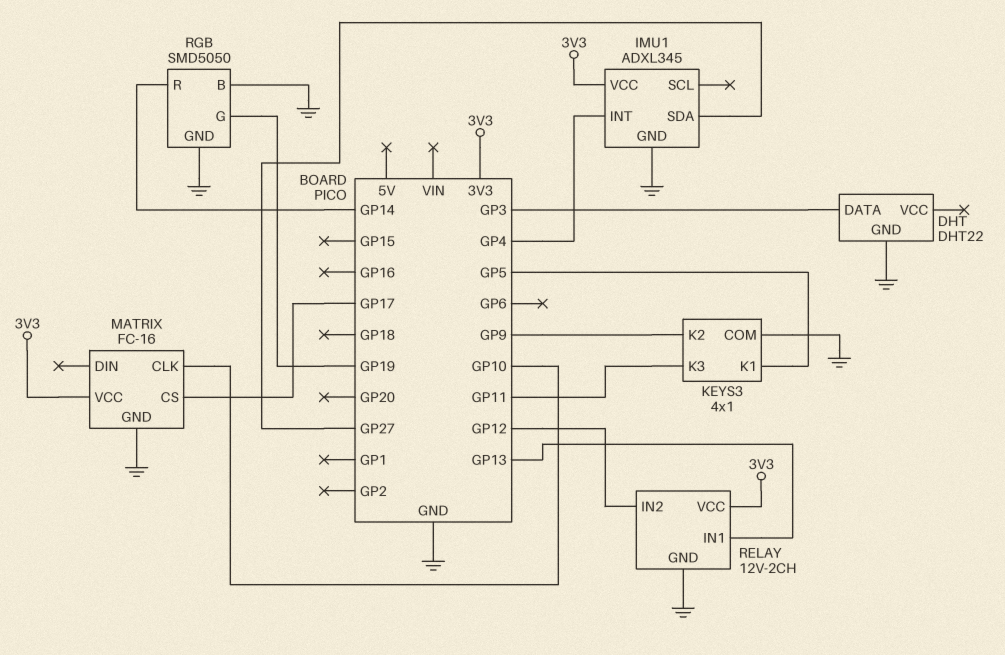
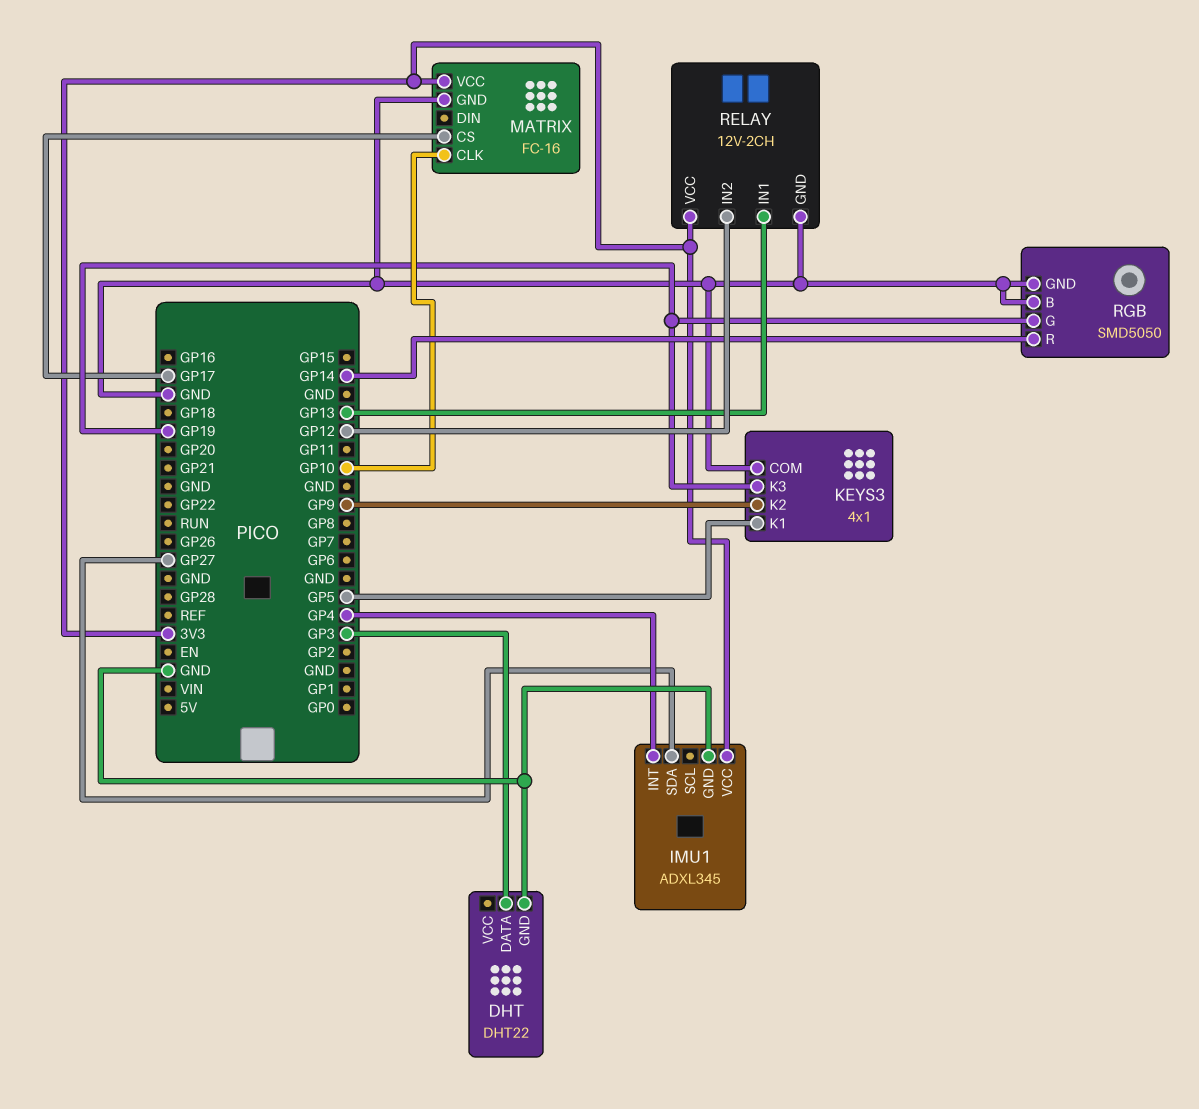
KEYS3 pin K3: GP11 -> GP19

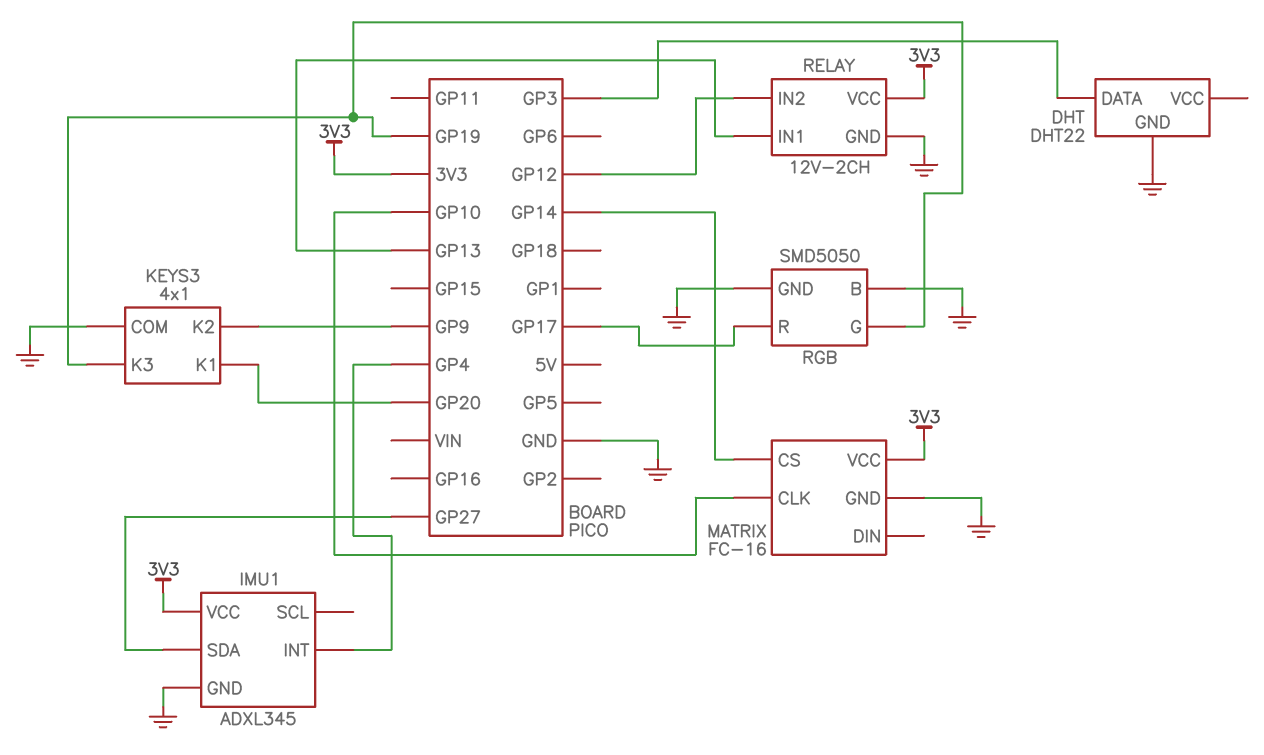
KEYS3 pin K1: GP5 -> GP20
MATRIX pin CS: GP17 -> GP14
RGB pin R: GP14 -> GP17

